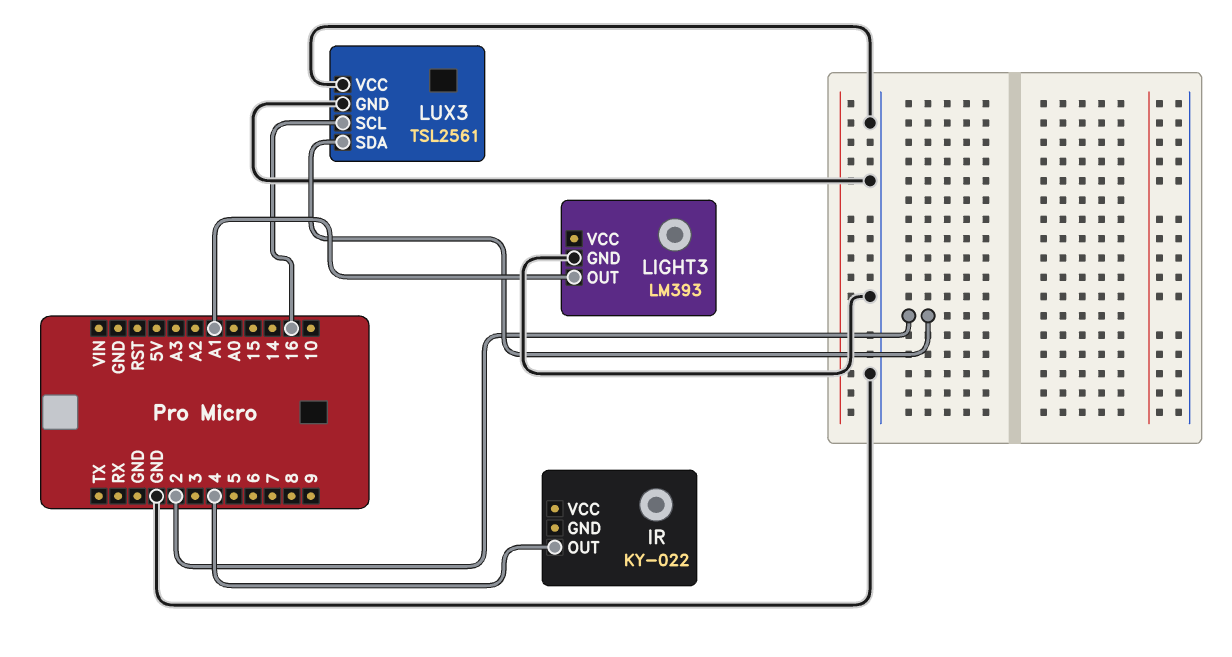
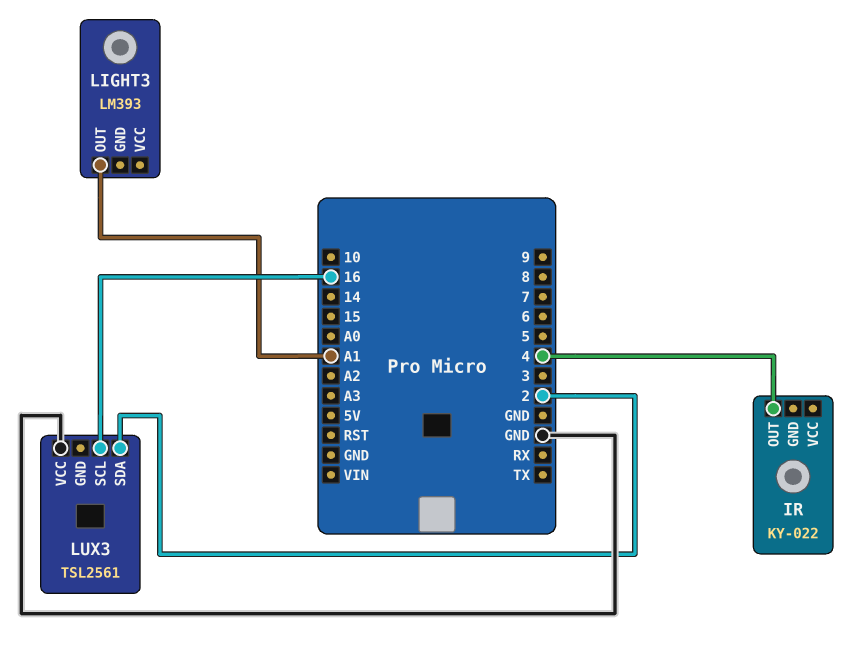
LIGHT3 pin GND: GND -> none
LUX3 pin GND: GND -> none

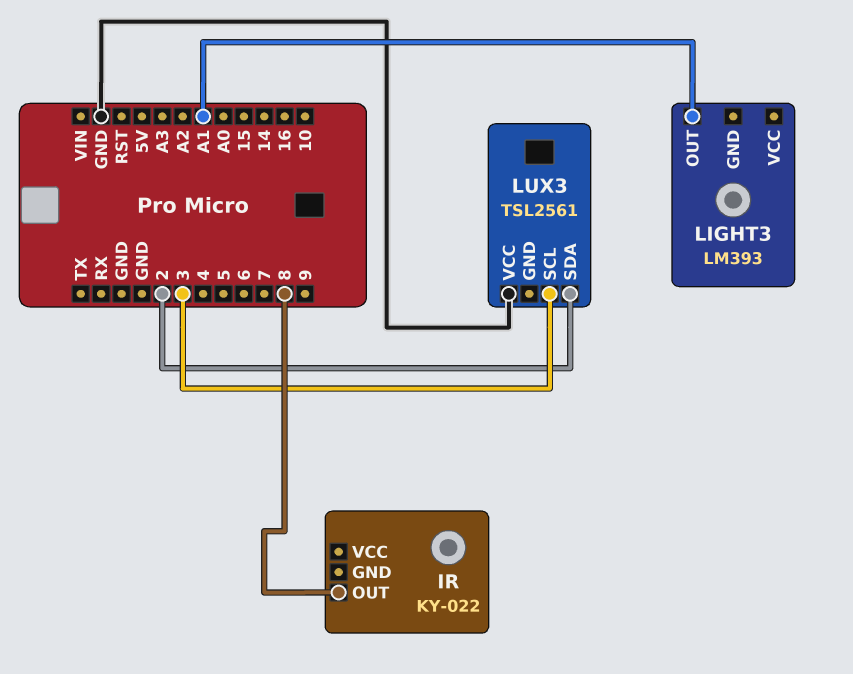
IR pin OUT: 4 -> 8
LUX3 pin SCL: 16 -> 3

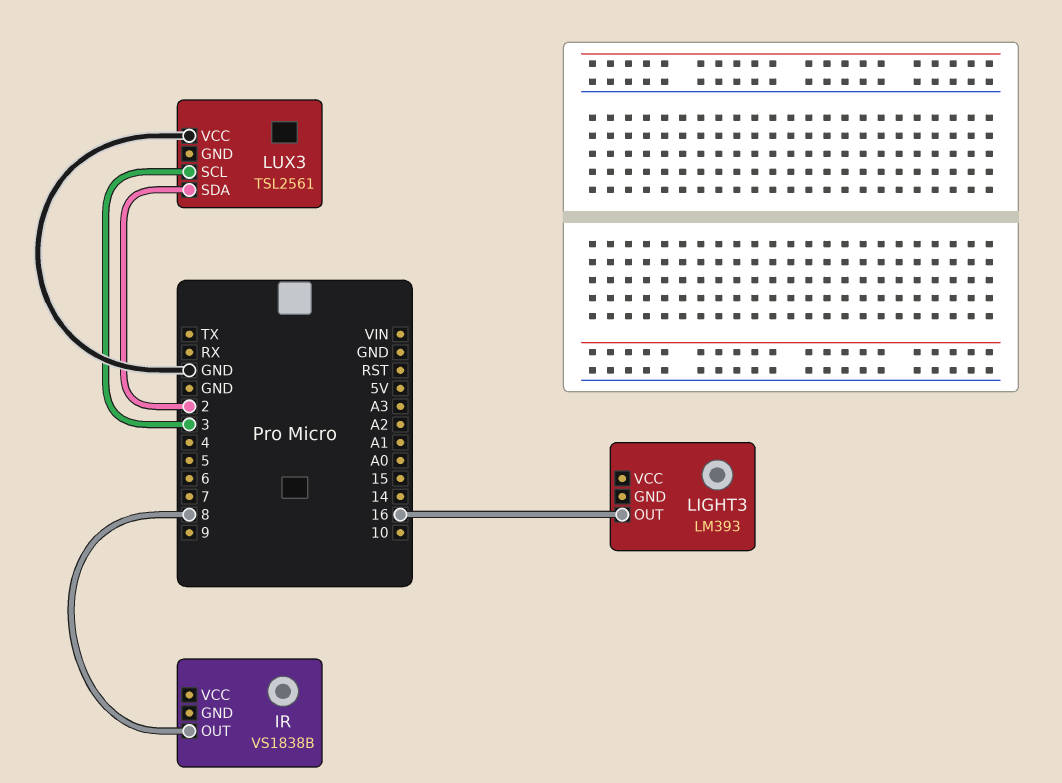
IR: KY-022 -> VS1838B
LIGHT3 pin OUT: A1 -> 16

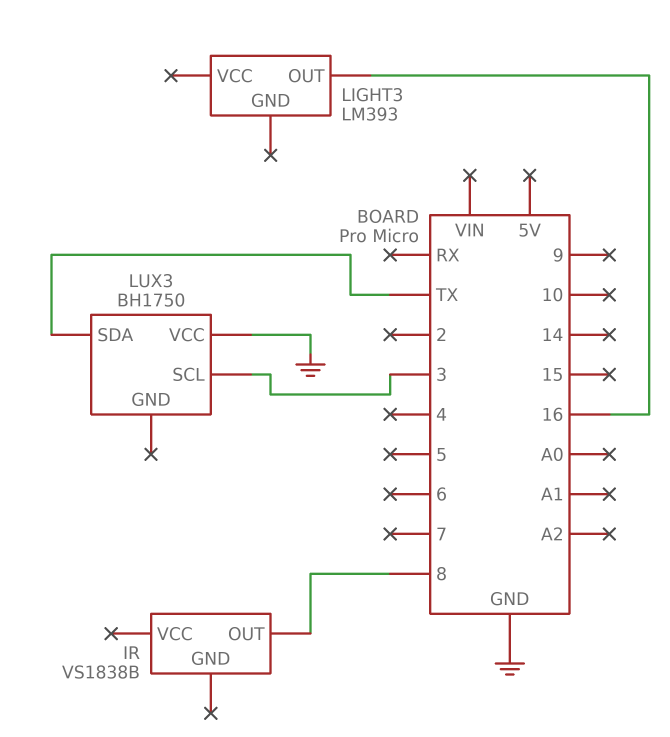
LUX3: TSL2561 -> BH1750
LUX3 pin SDA: 2 -> TX

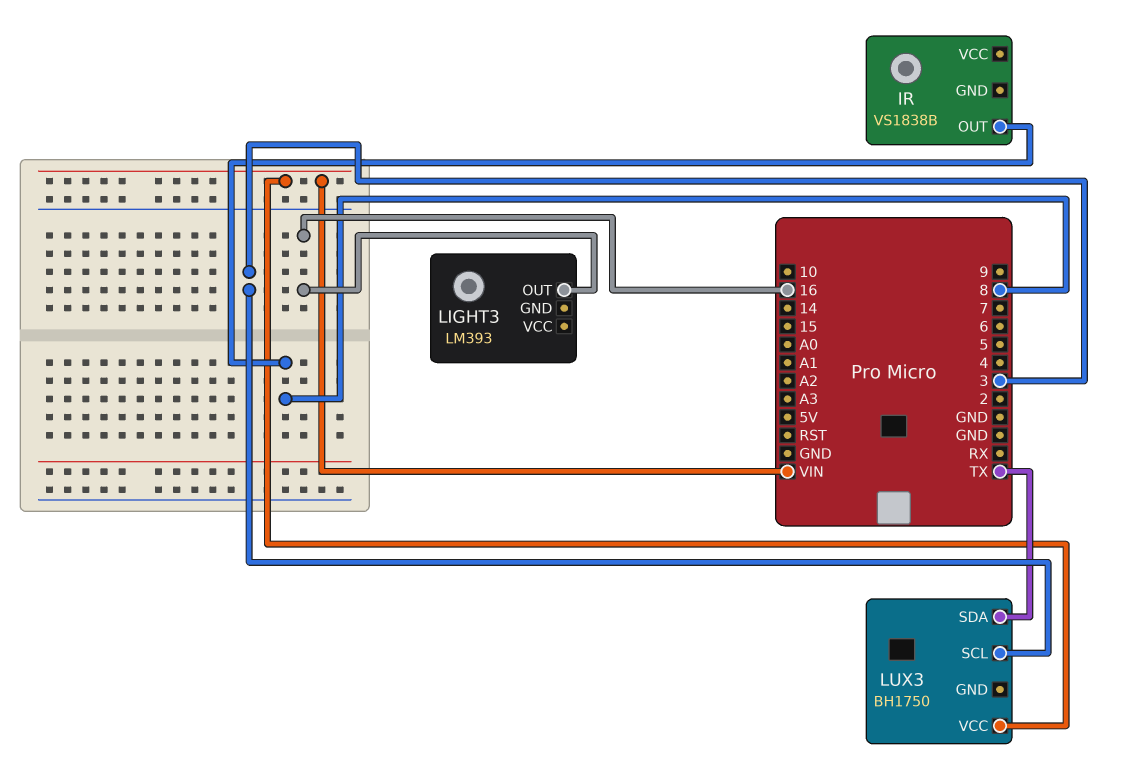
LUX3 pin VCC: GND -> VIN

